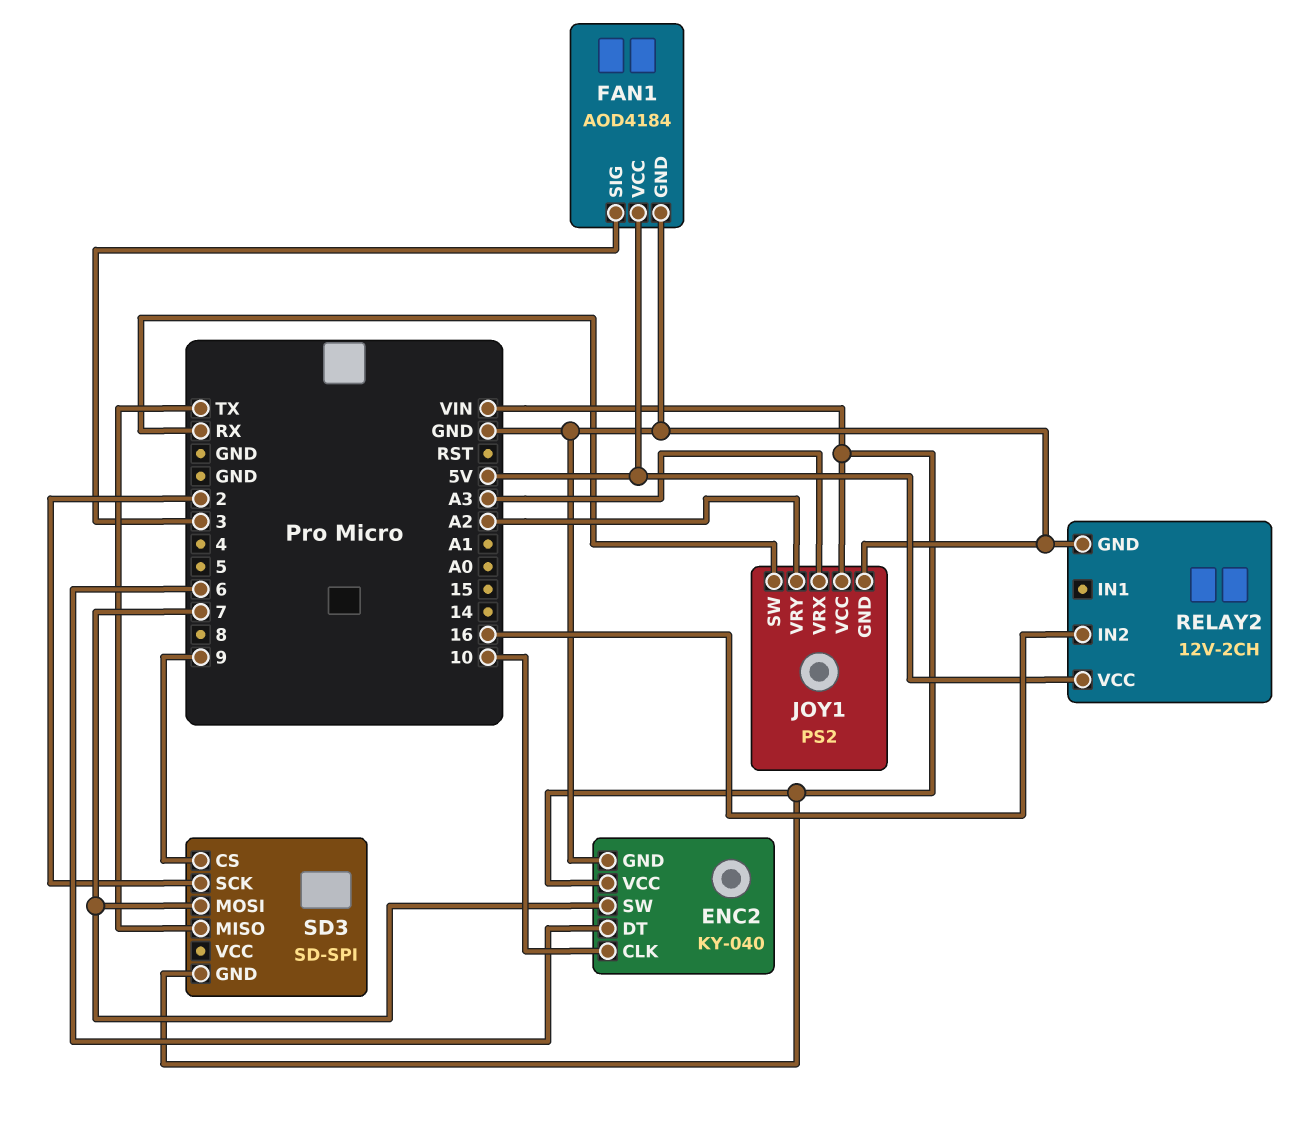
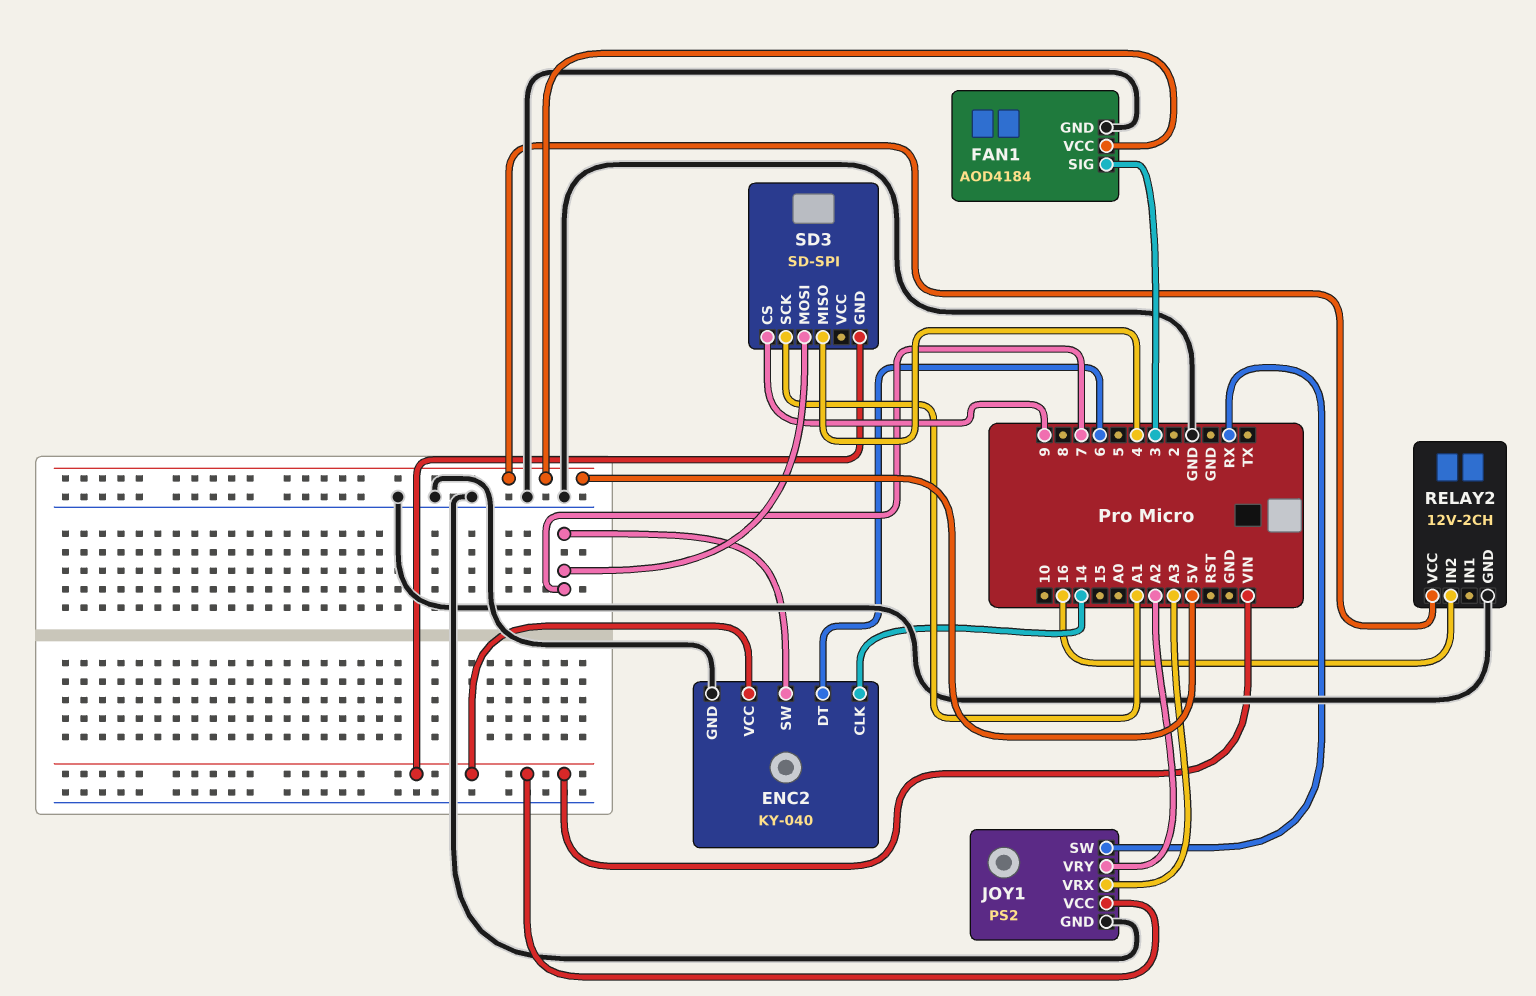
ENC2 pin CLK: 10 -> 14
SD3 pin MISO: TX -> 4
SD3 pin SCK: 2 -> A1

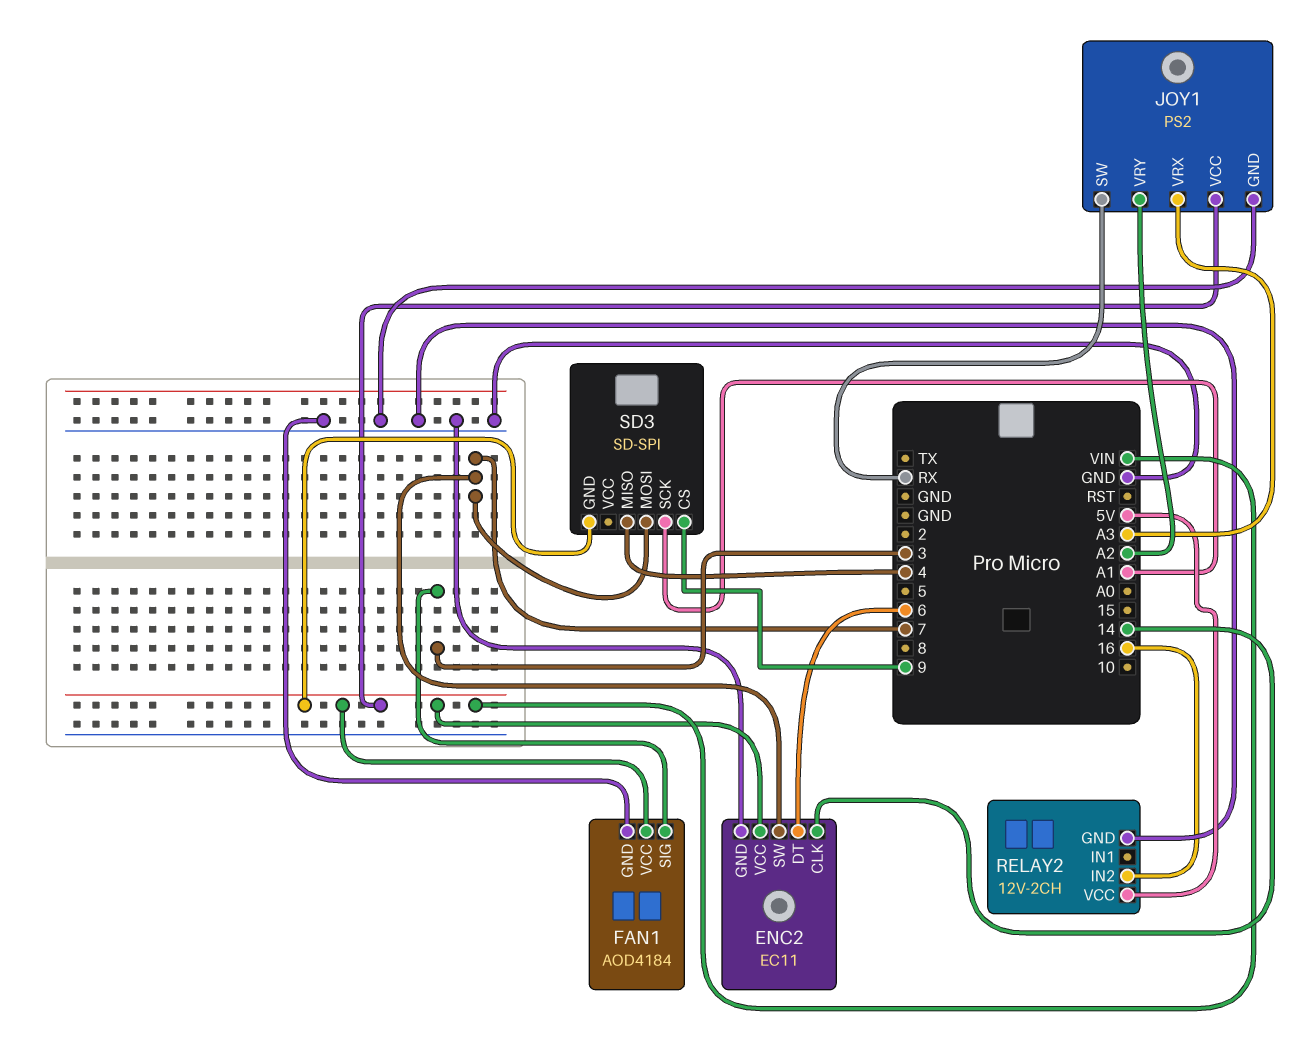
ENC2: KY-040 -> EC11
FAN1 pin VCC: 5V -> VIN

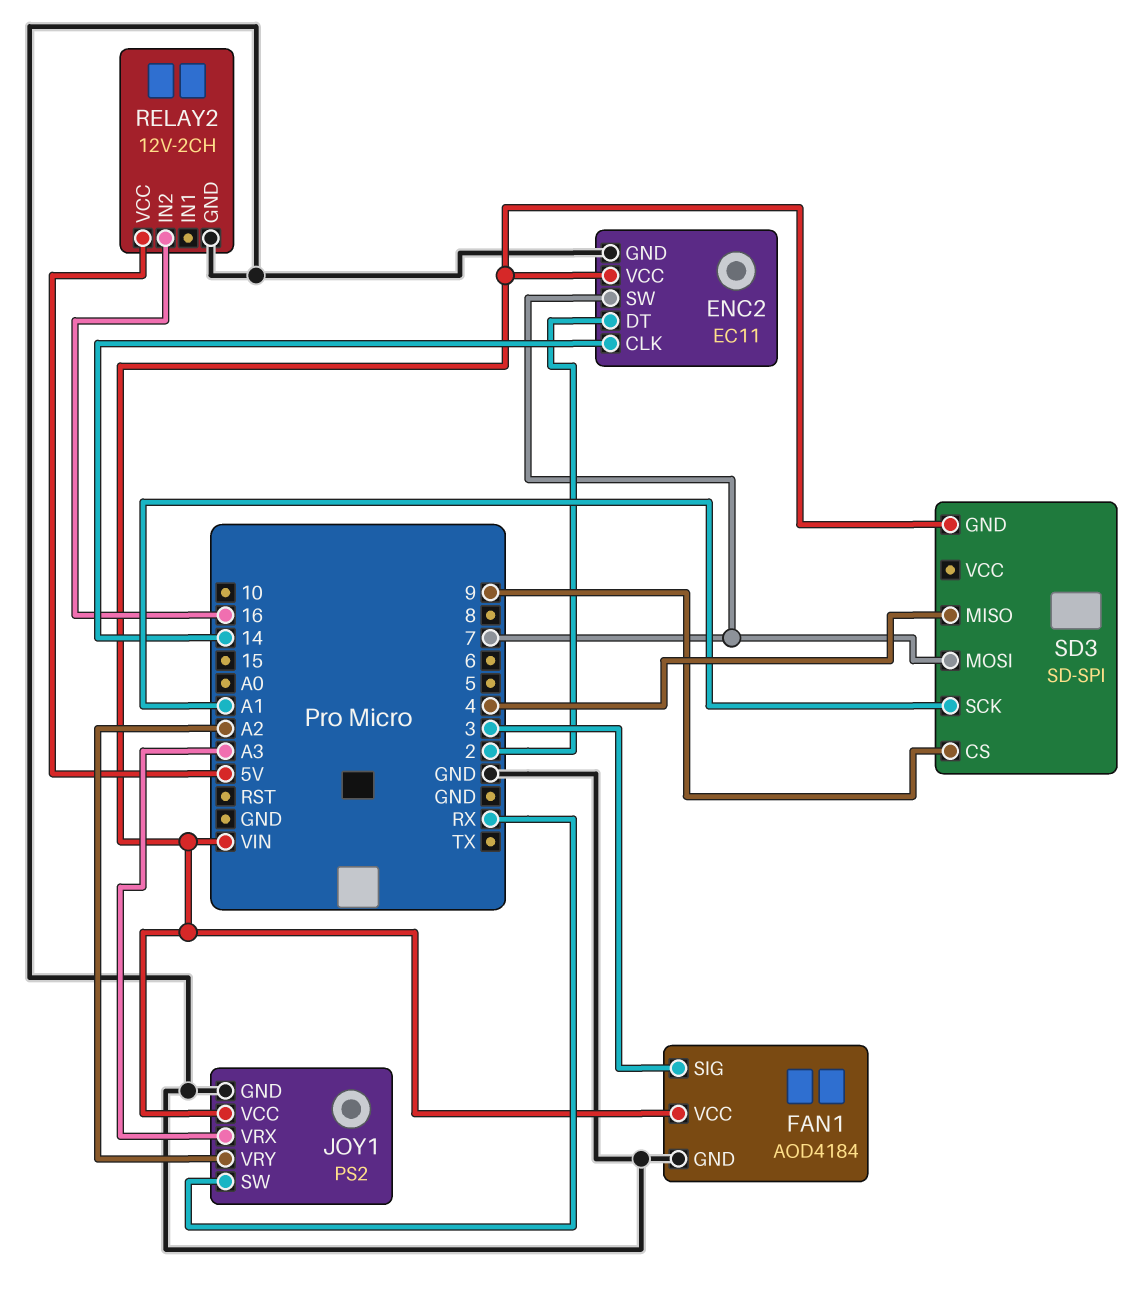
ENC2 pin DT: 6 -> 2

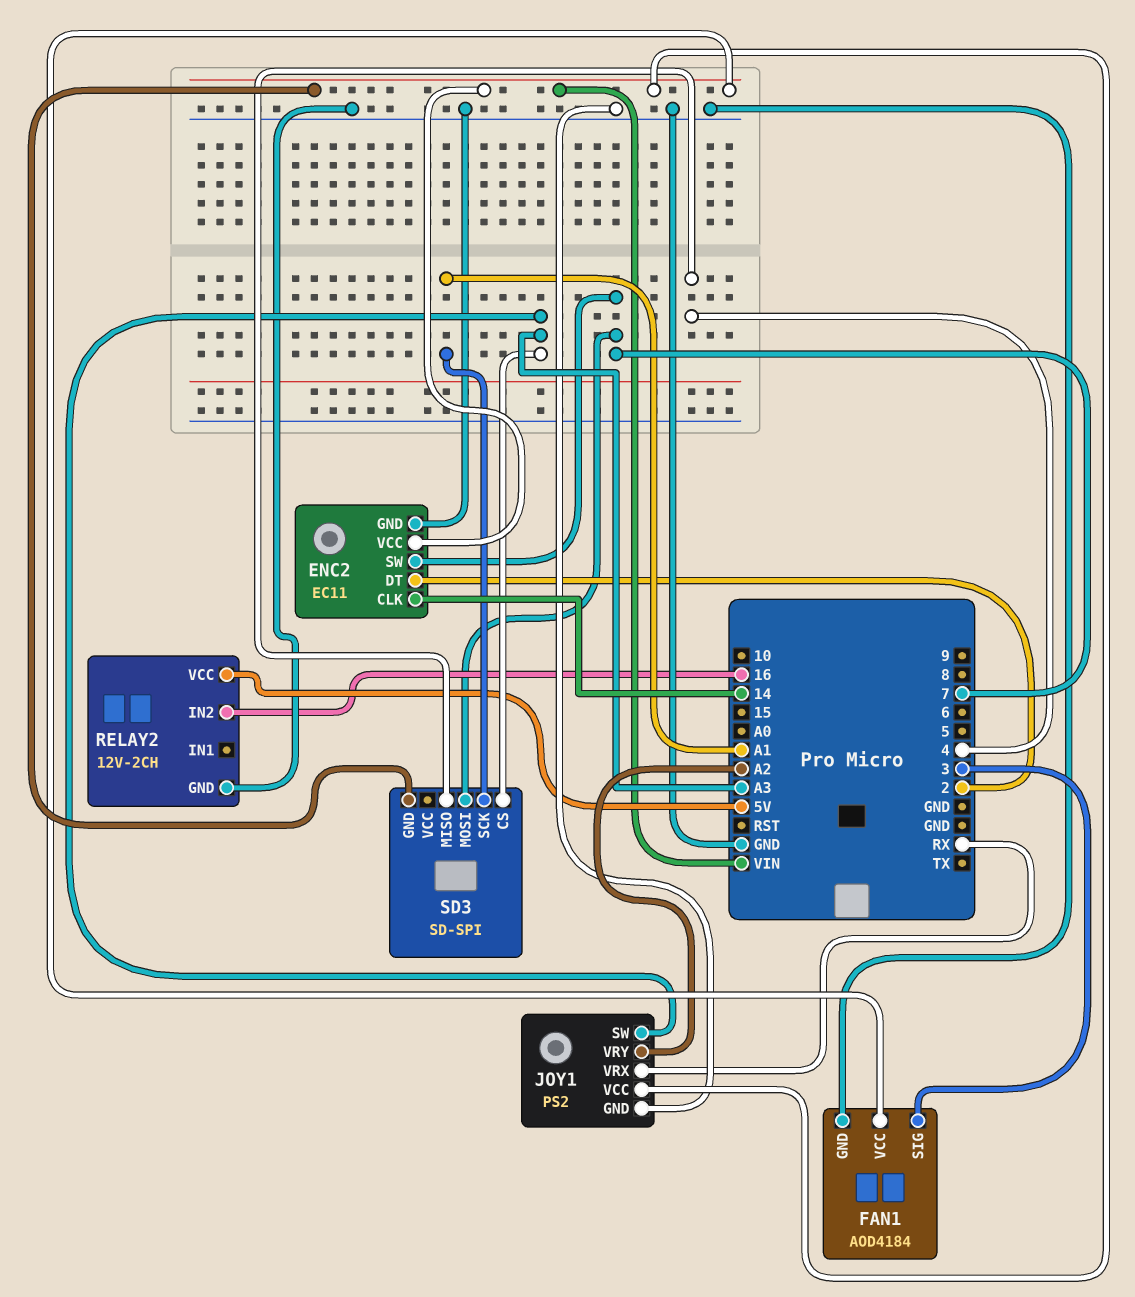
JOY1 pin SW: RX -> A3
JOY1 pin VRX: A3 -> RX
SD3 pin CS: 9 -> A3

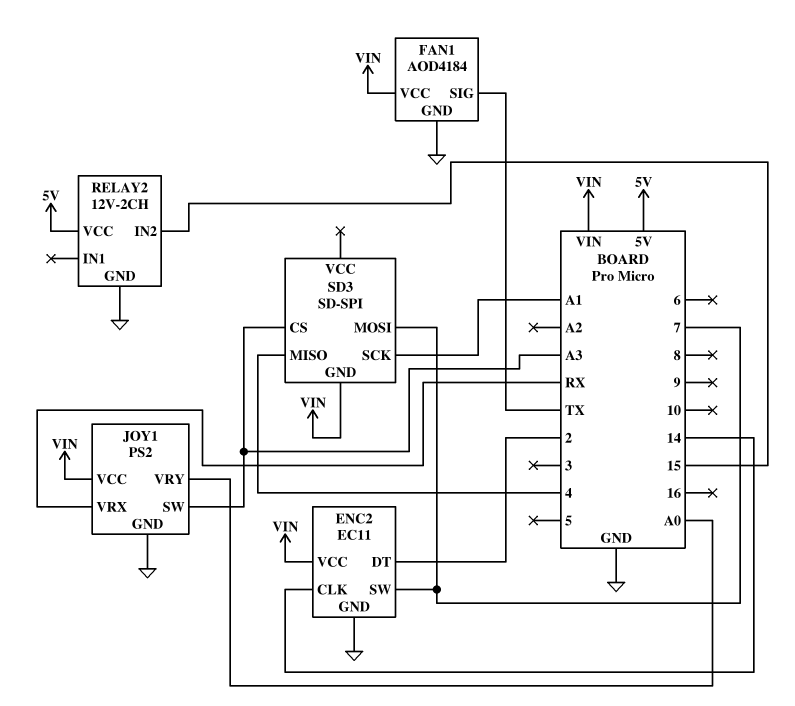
FAN1 pin SIG: 3 -> TX
JOY1 pin VRY: A2 -> A0
RELAY2 pin IN2: 16 -> 15

